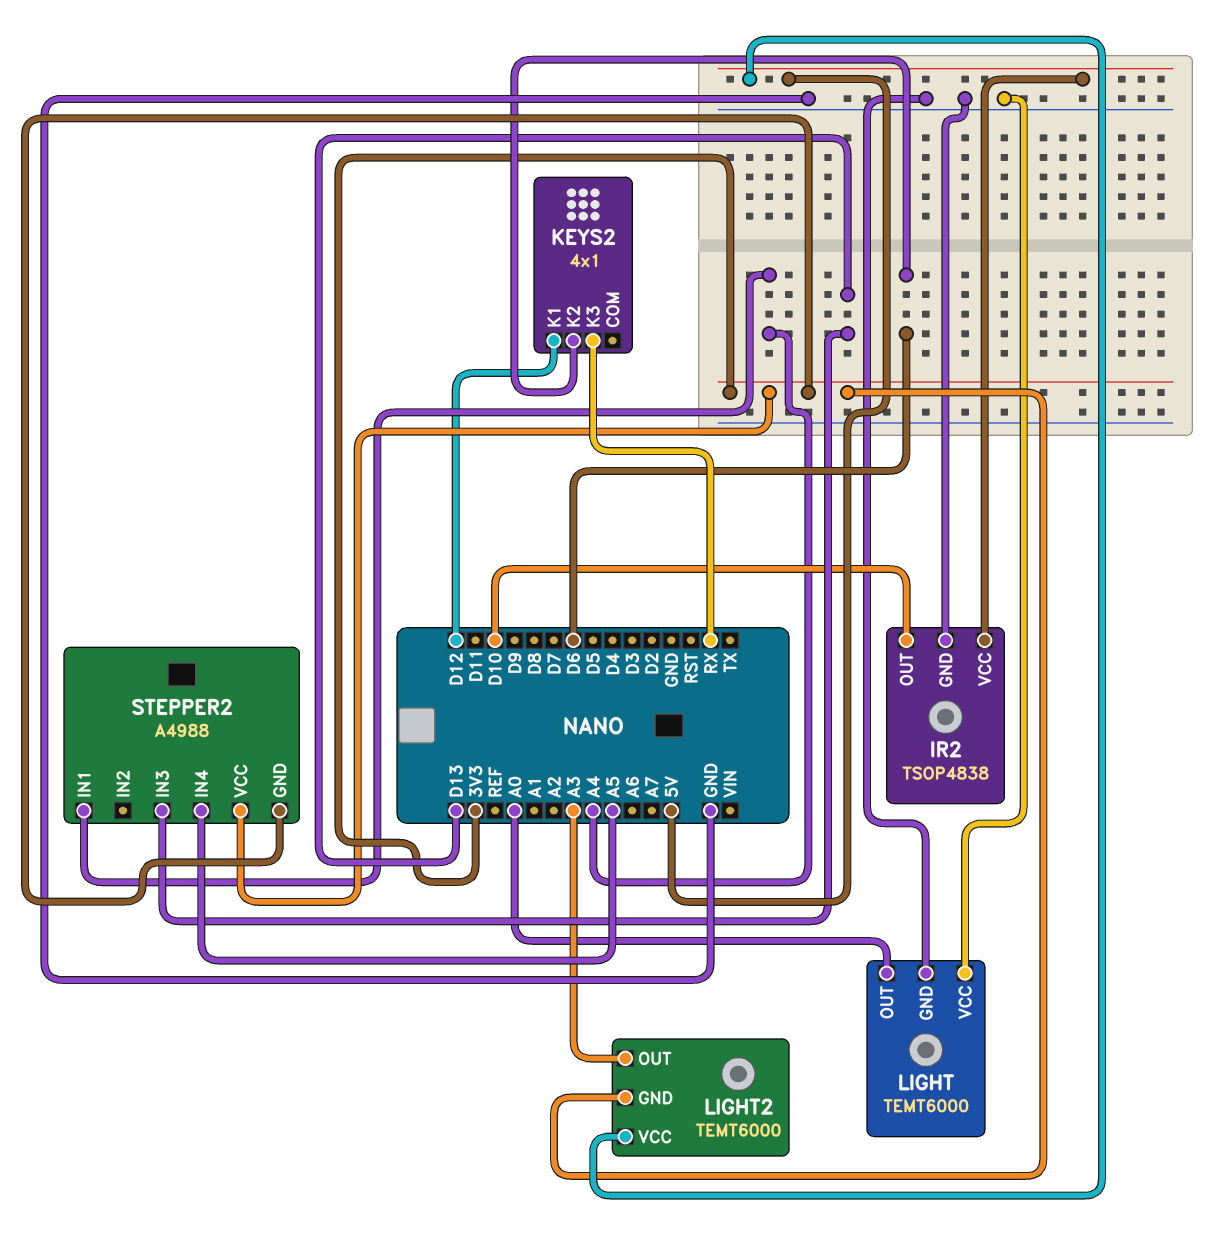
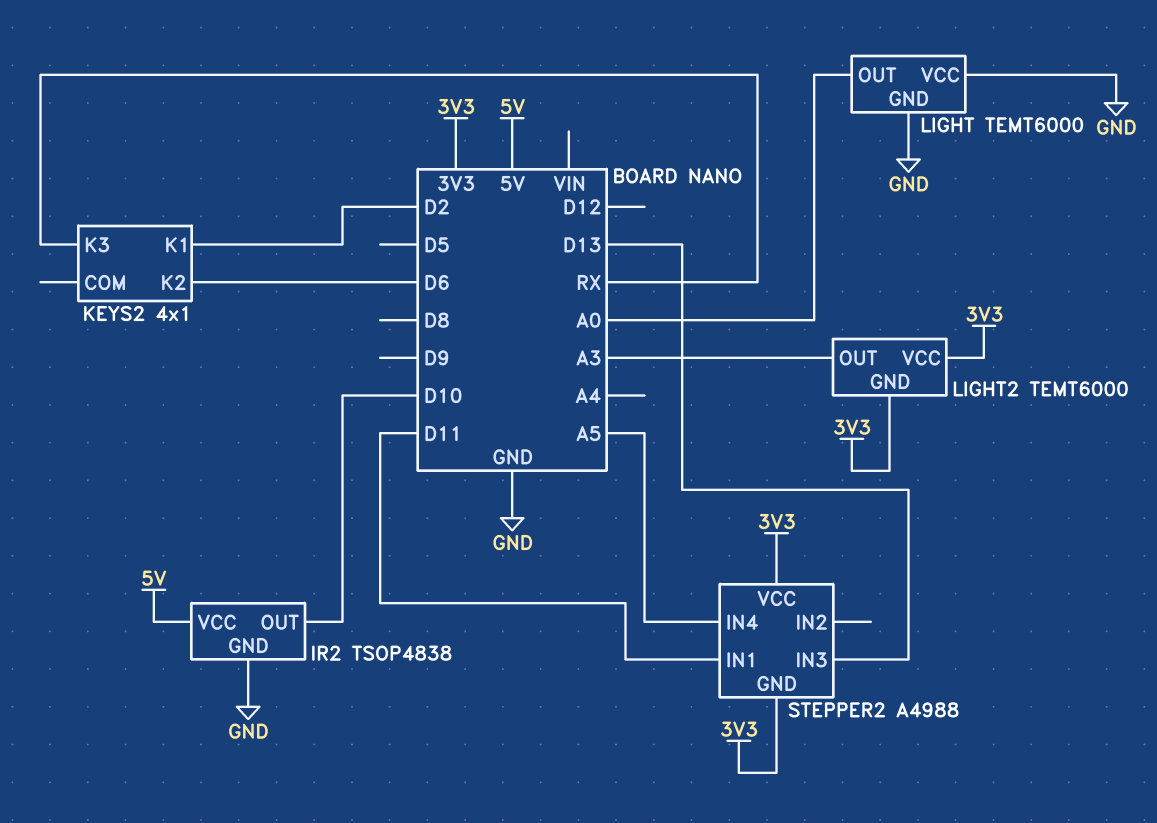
KEYS2 pin K1: D12 -> D2
LIGHT2 pin VCC: 5V -> 3V3
STEPPER2 pin IN1: A4 -> D11

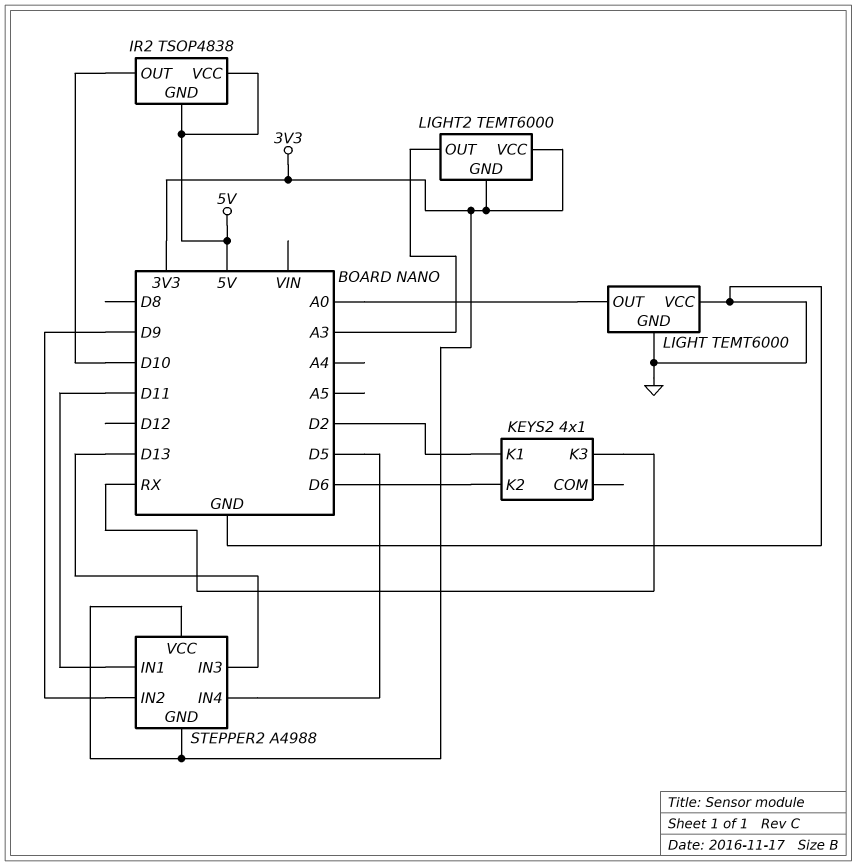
IR2 pin GND: GND -> 5V
STEPPER2 pin IN2: none -> D9
STEPPER2 pin IN4: A5 -> D5

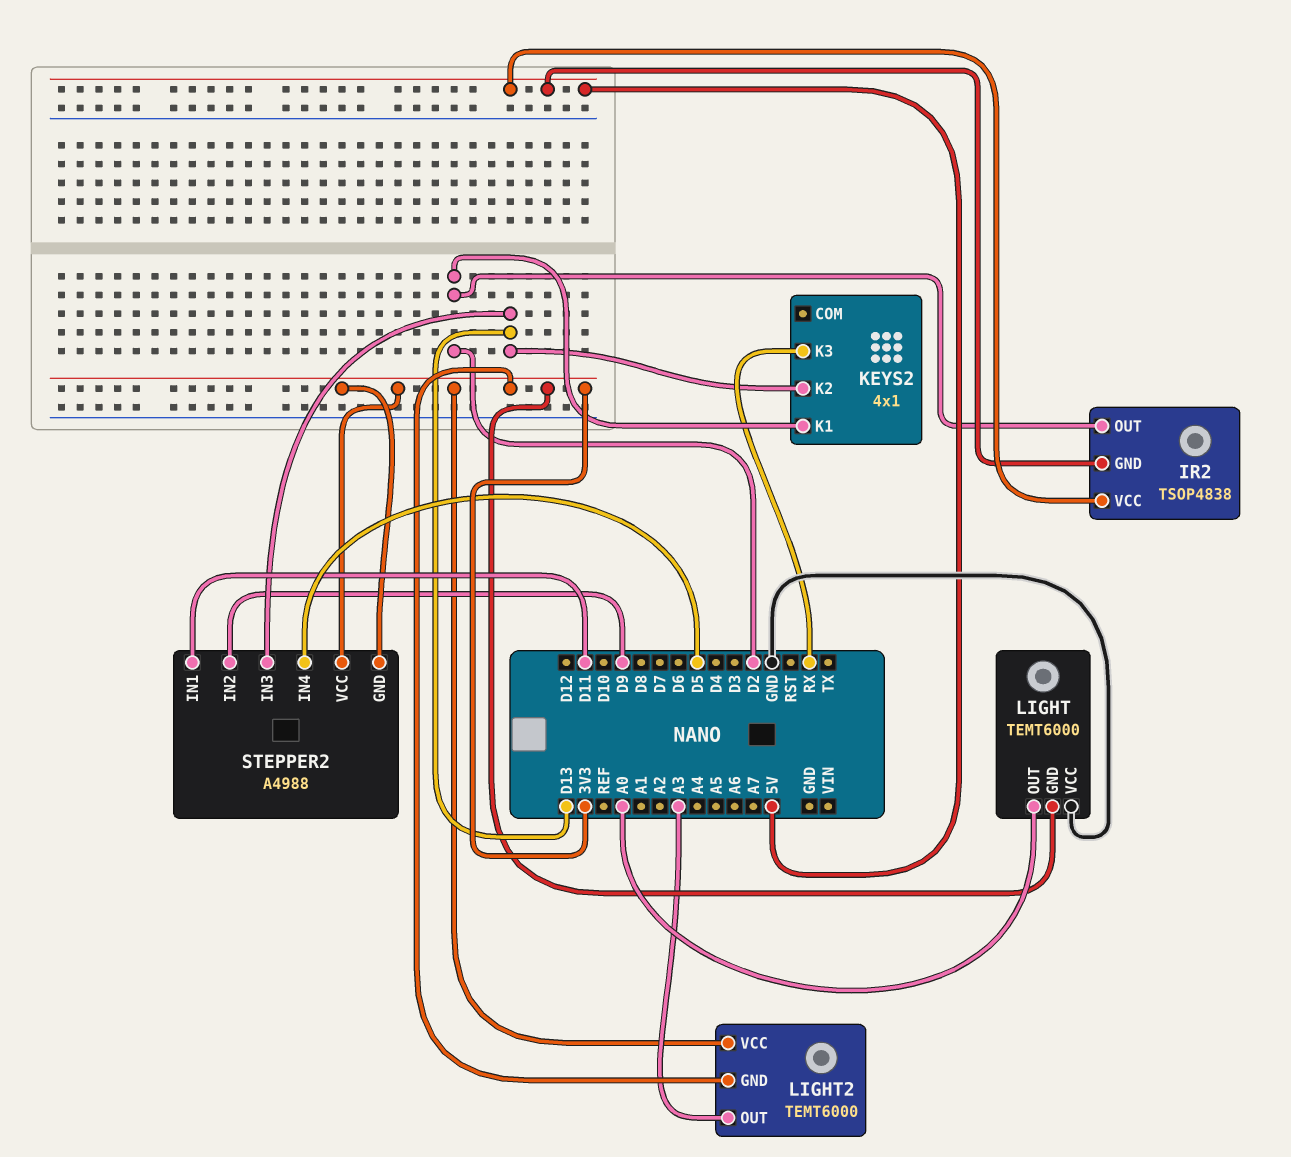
IR2 pin OUT: D10 -> D2
KEYS2 pin K2: D6 -> D13
LIGHT pin GND: GND -> 3V3

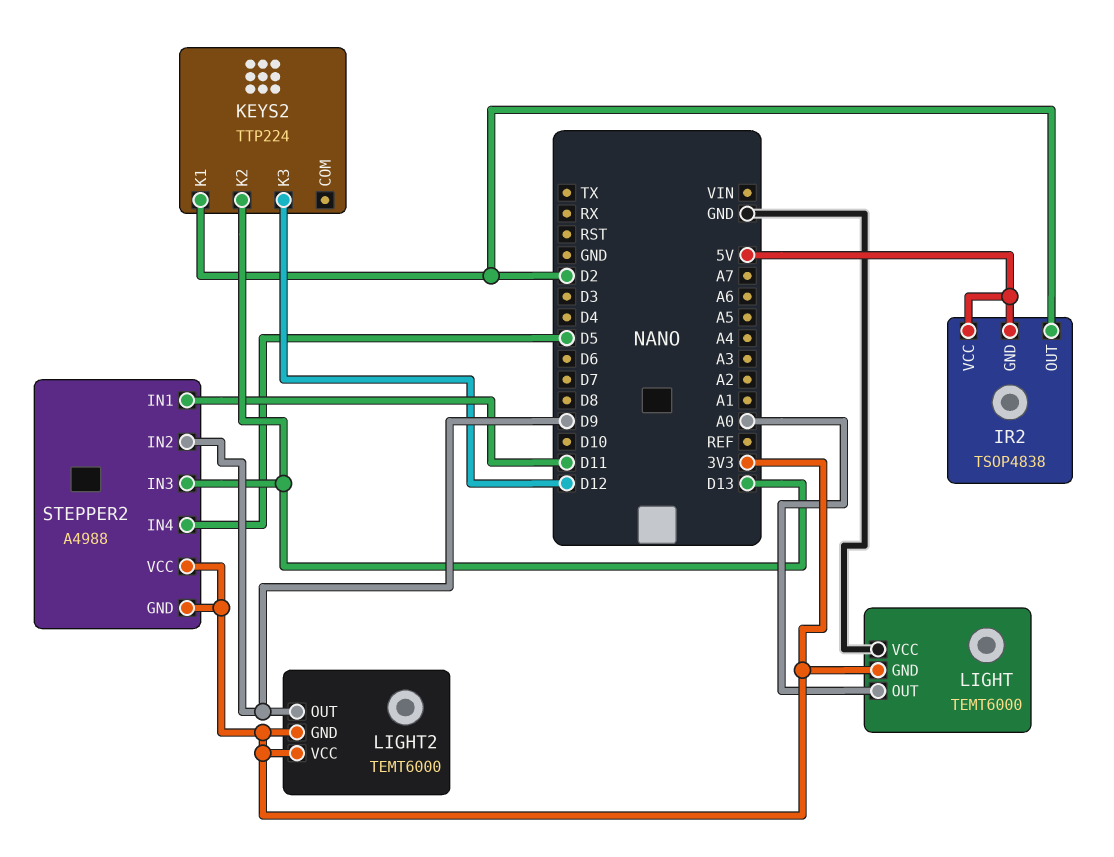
KEYS2: 4x1 -> TTP224
KEYS2 pin K3: RX -> D12
LIGHT2 pin OUT: A3 -> D9

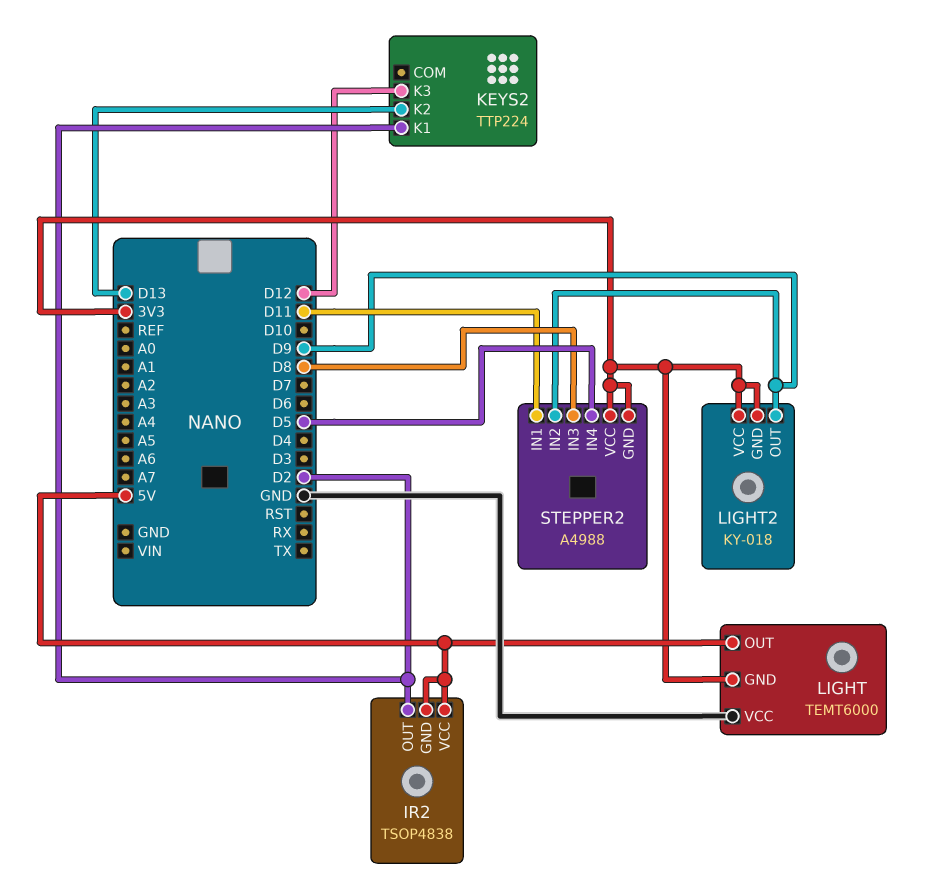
LIGHT pin OUT: A0 -> 5V
LIGHT2: TEMT6000 -> KY-018
STEPPER2 pin IN3: D13 -> D8

